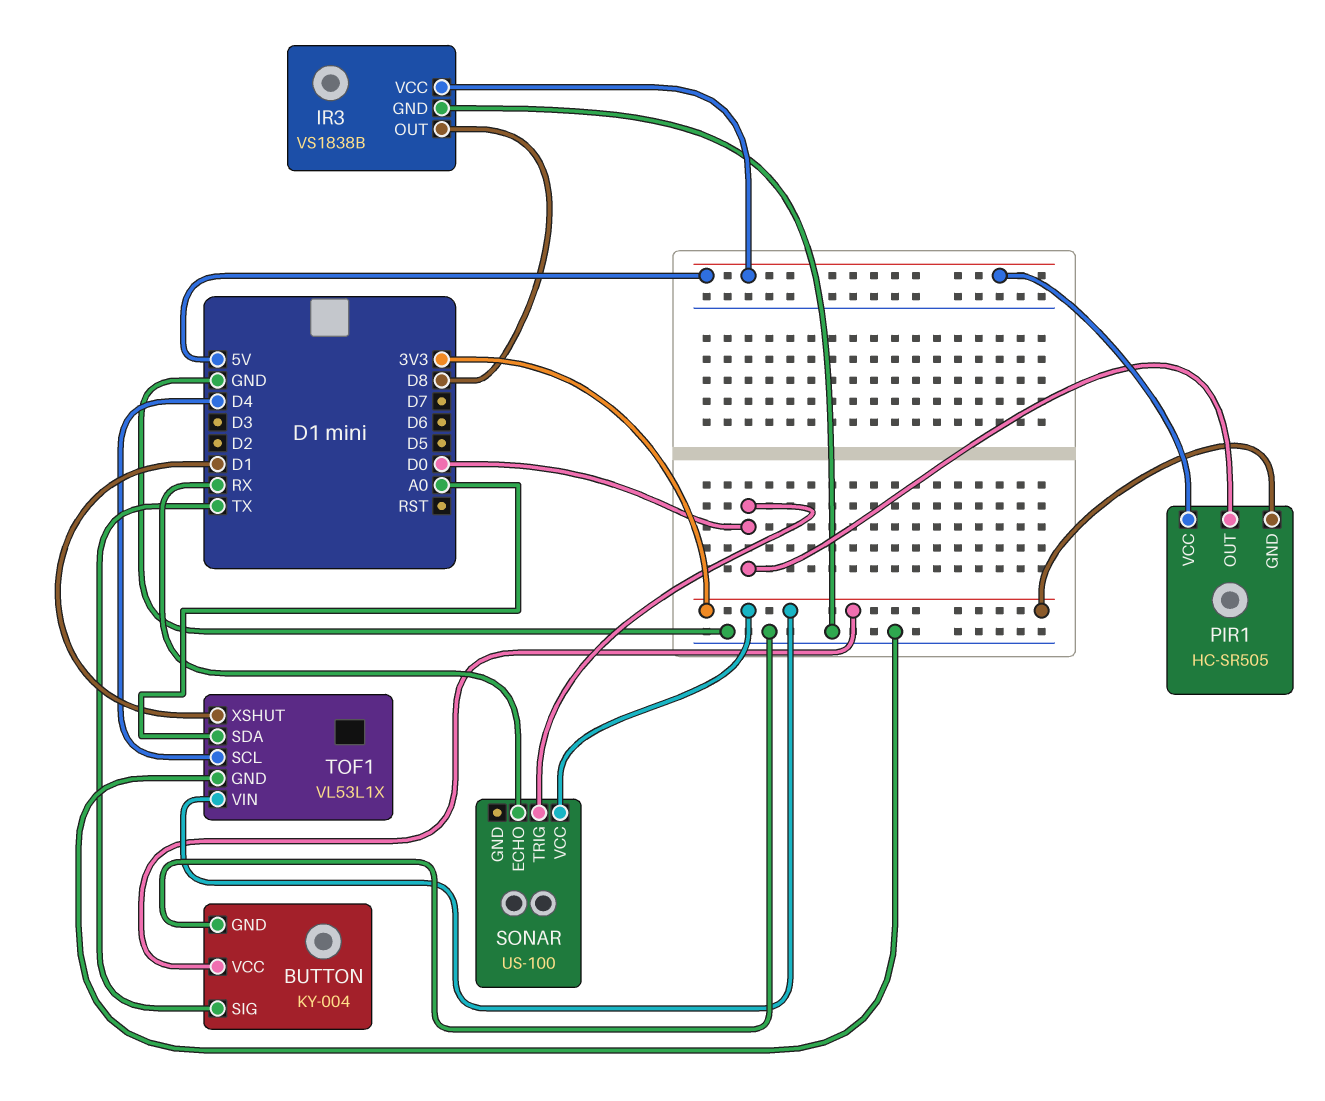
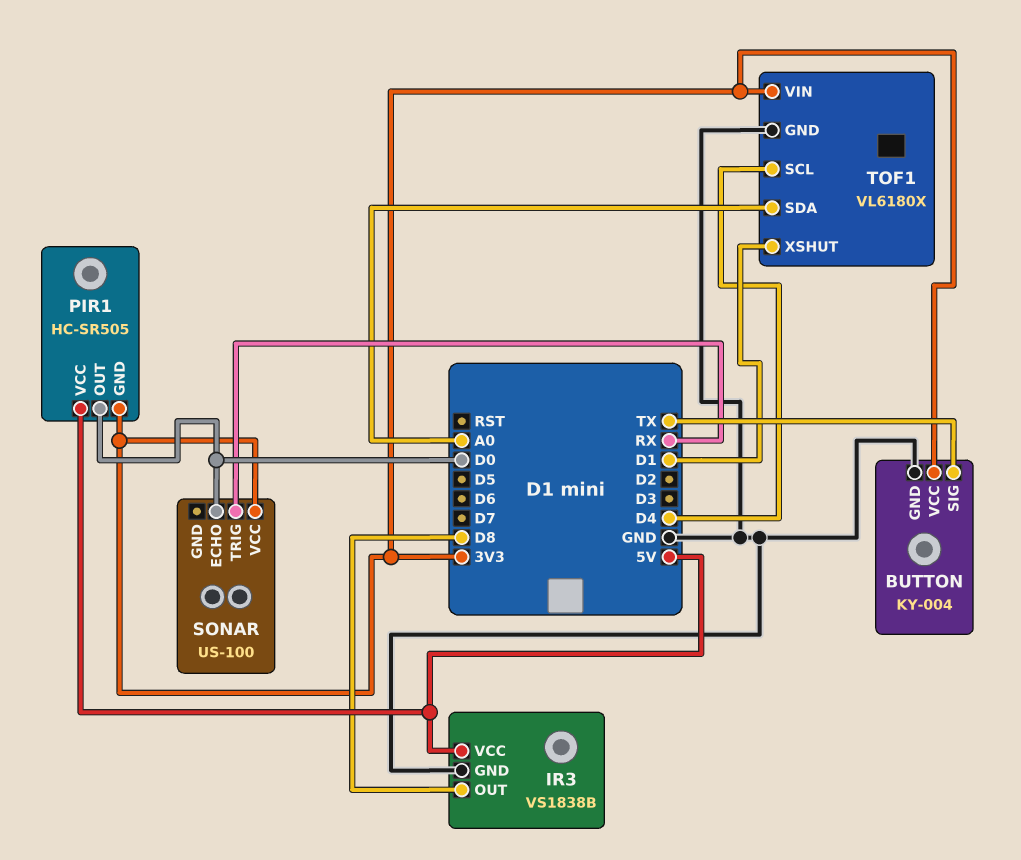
SONAR pin ECHO: RX -> D0
SONAR pin TRIG: D0 -> RX
TOF1: VL53L1X -> VL6180X

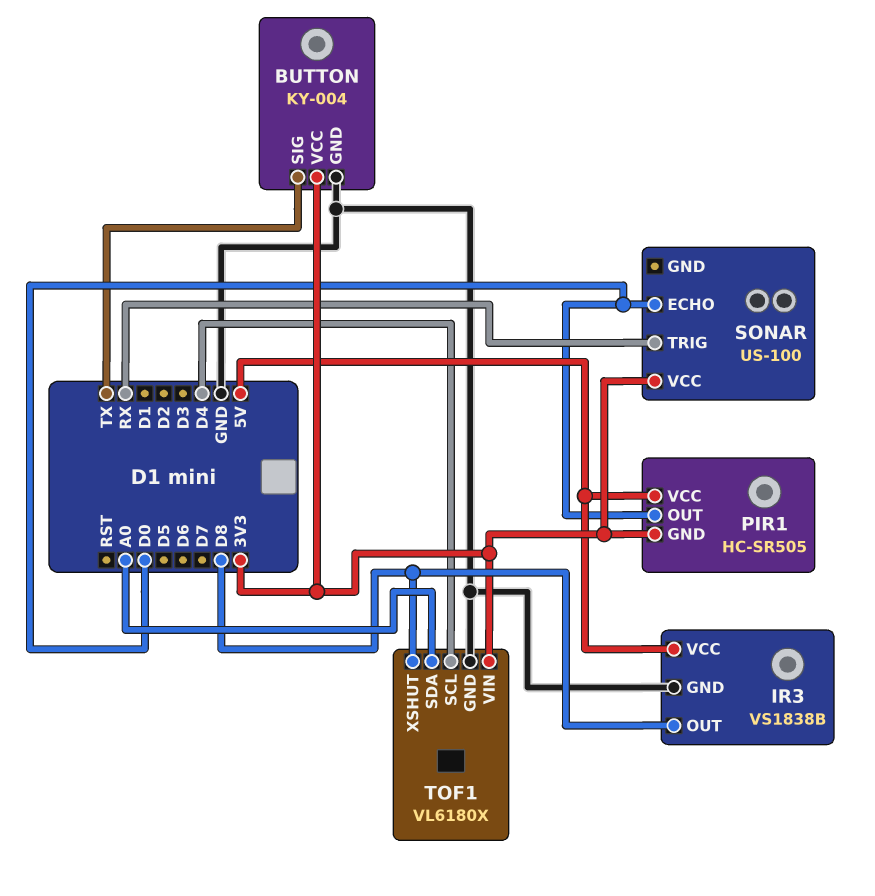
TOF1 pin XSHUT: D1 -> D8

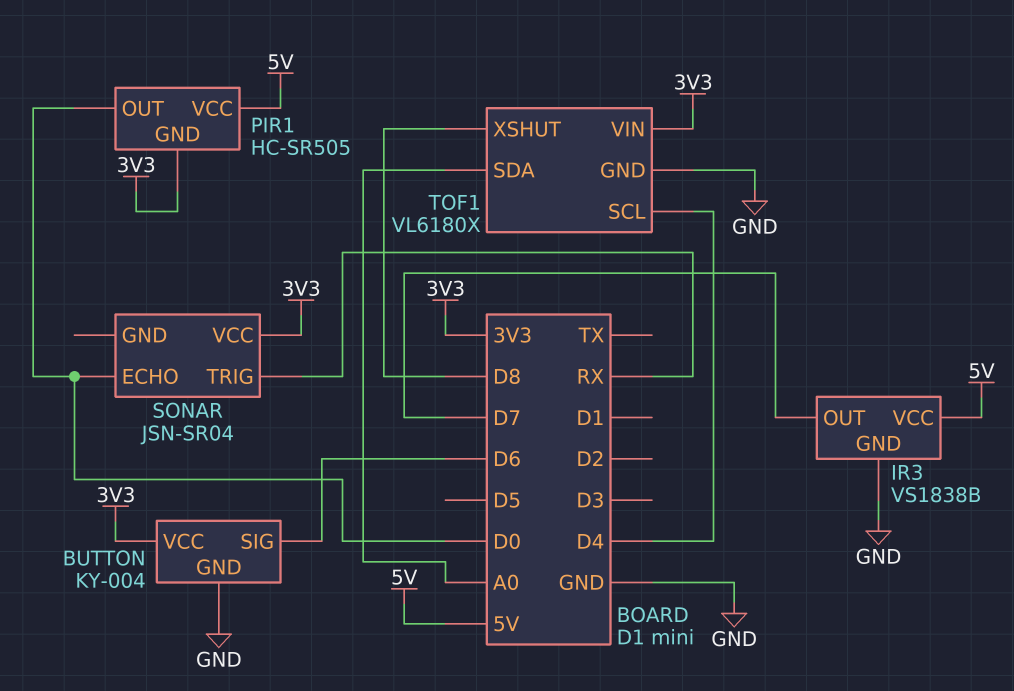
BUTTON pin SIG: TX -> D6
IR3 pin OUT: D8 -> D7
SONAR: US-100 -> JSN-SR04

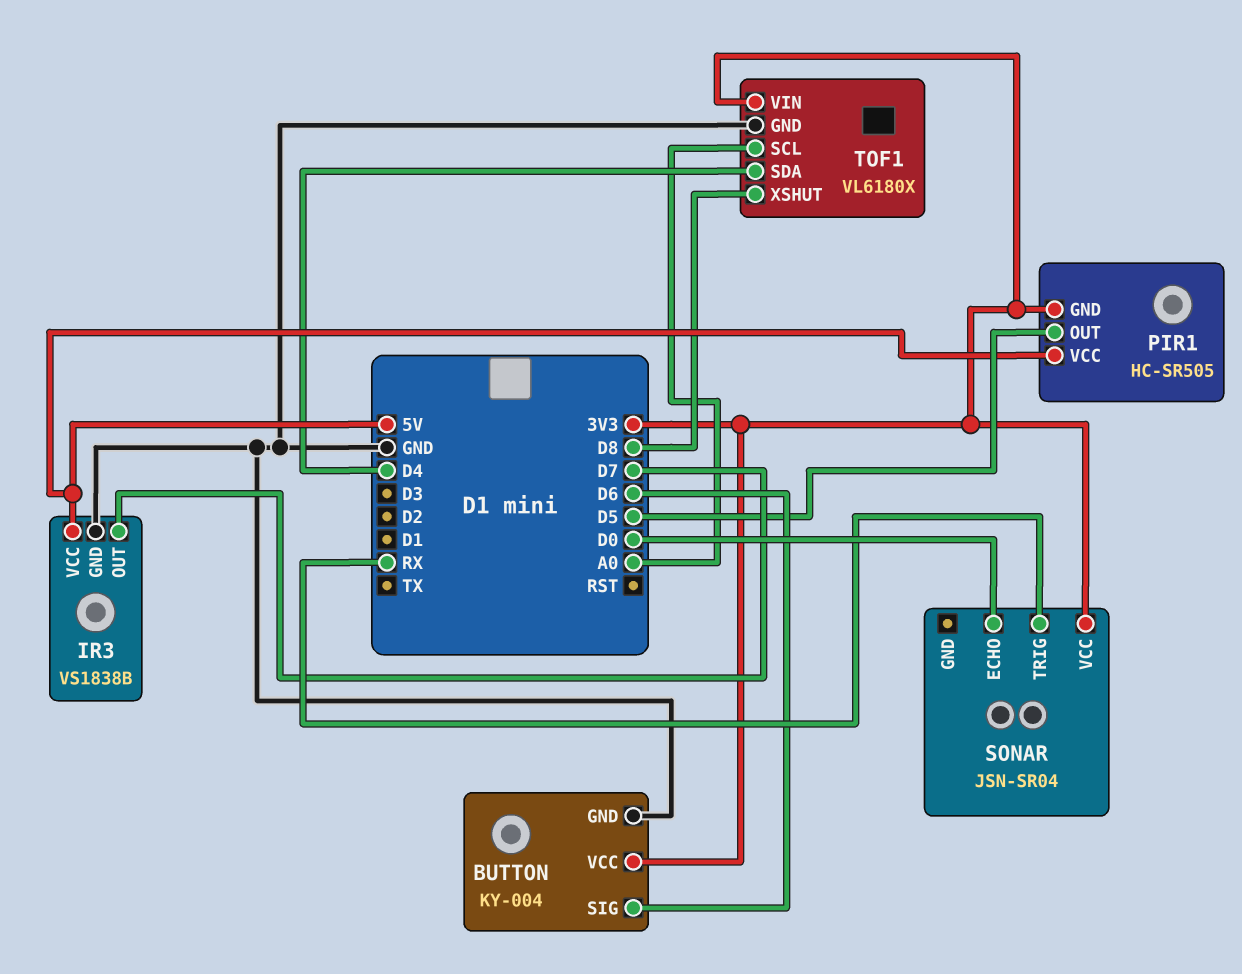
PIR1 pin OUT: D0 -> D5
TOF1 pin SCL: D4 -> A0
TOF1 pin SDA: A0 -> D4

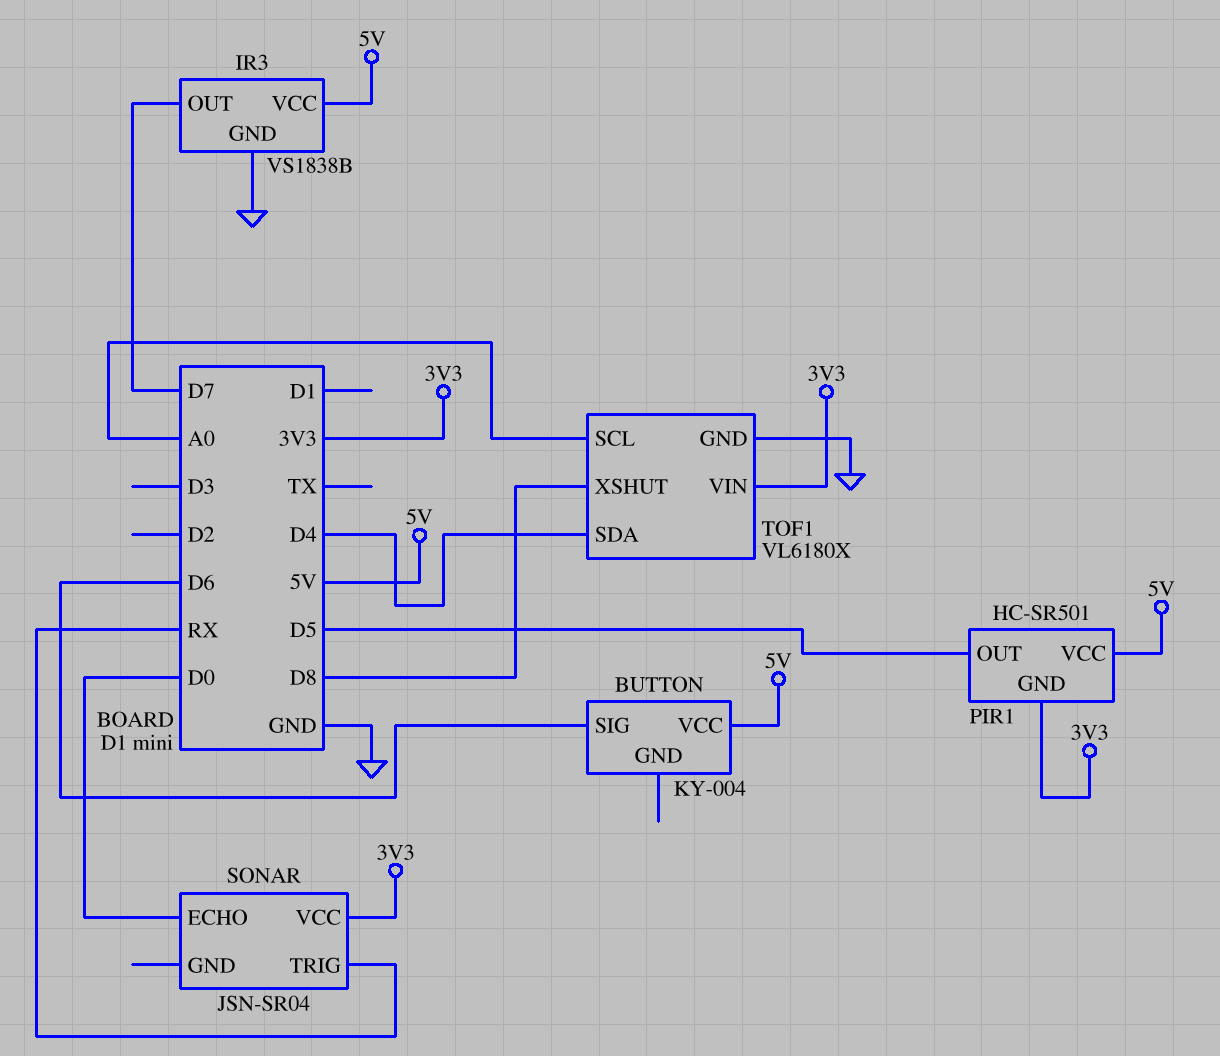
BUTTON pin GND: GND -> none
BUTTON pin VCC: 3V3 -> 5V
PIR1: HC-SR505 -> HC-SR501

